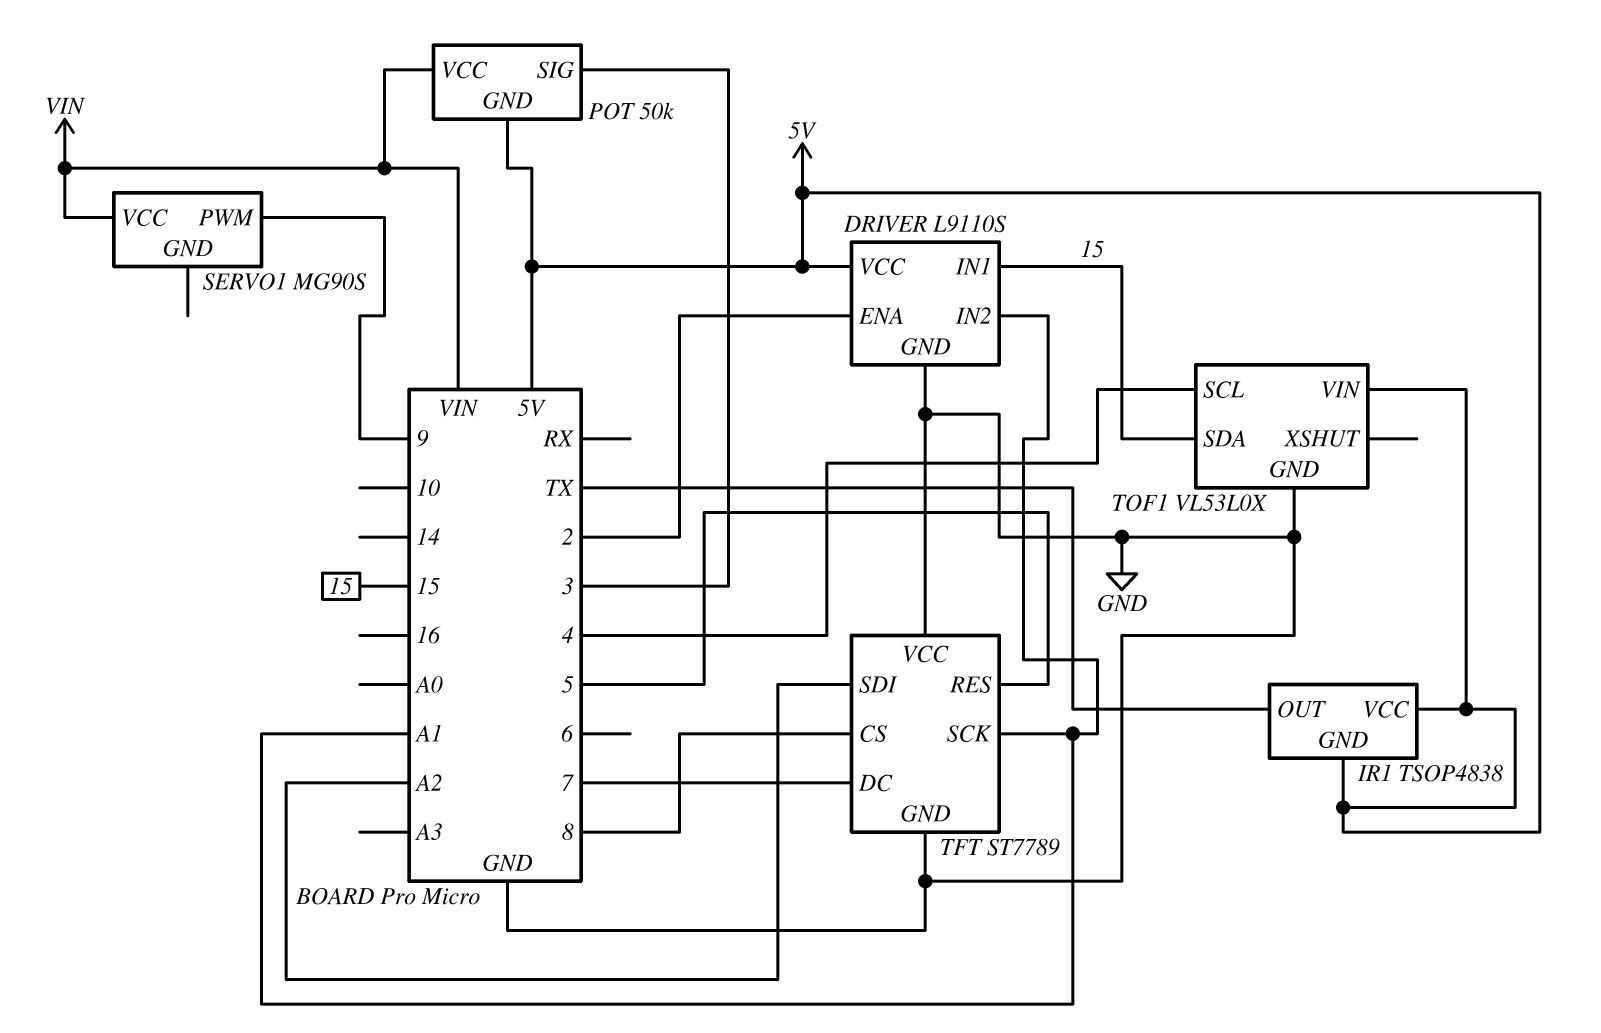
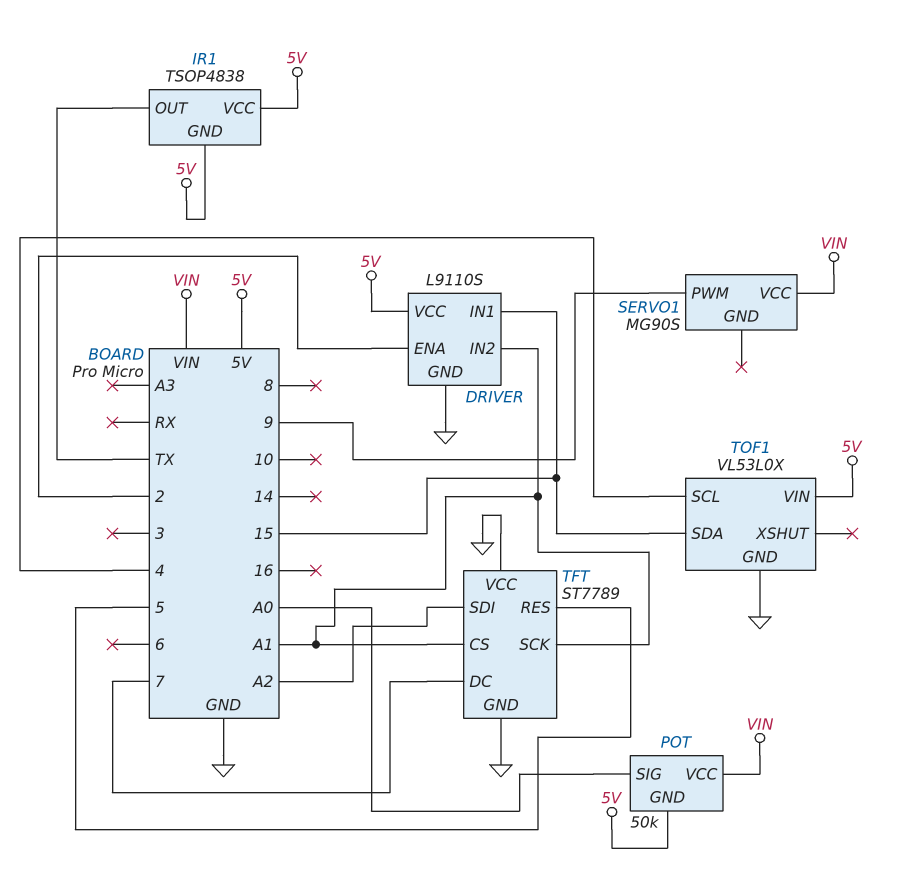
POT pin SIG: 3 -> A0
TFT pin CS: 8 -> A1

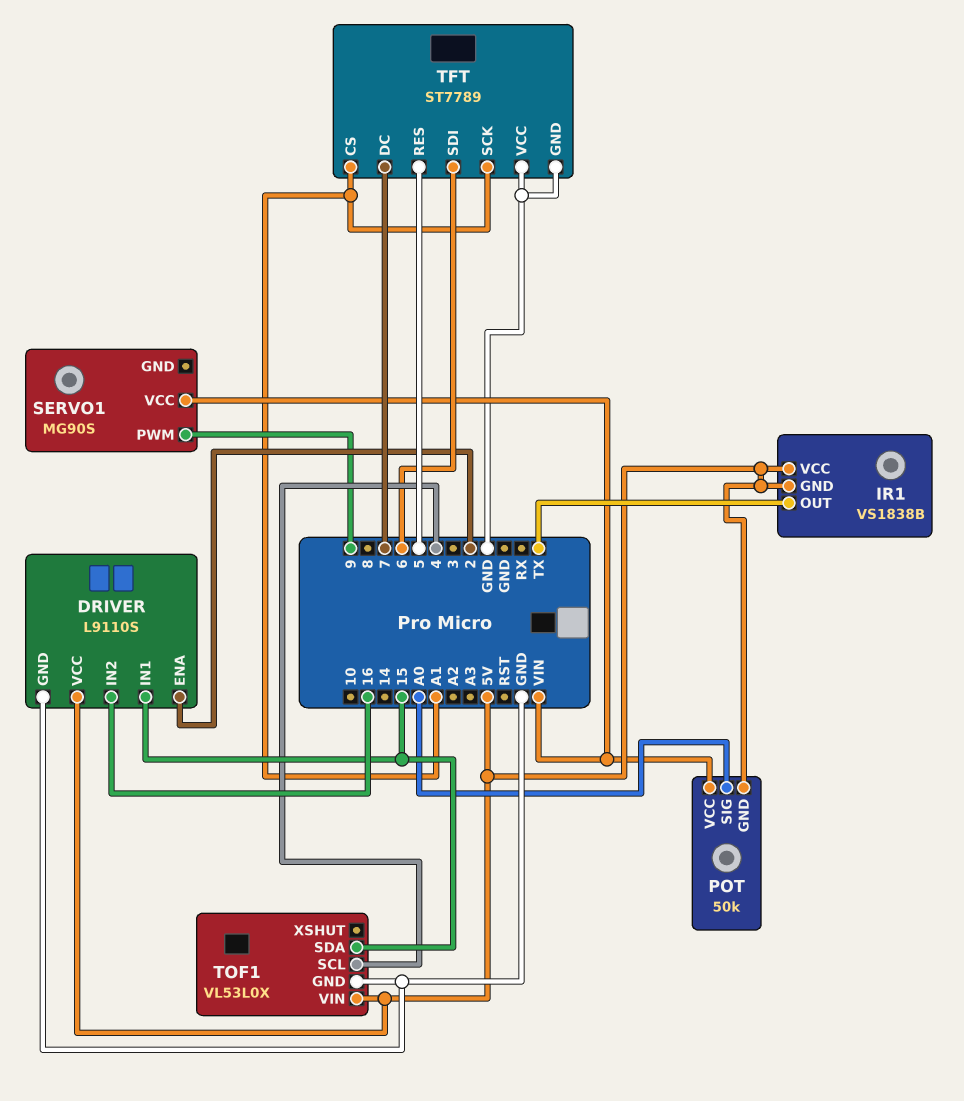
DRIVER pin IN2: A1 -> 16
IR1: TSOP4838 -> VS1838B
TFT pin SDI: A2 -> 6

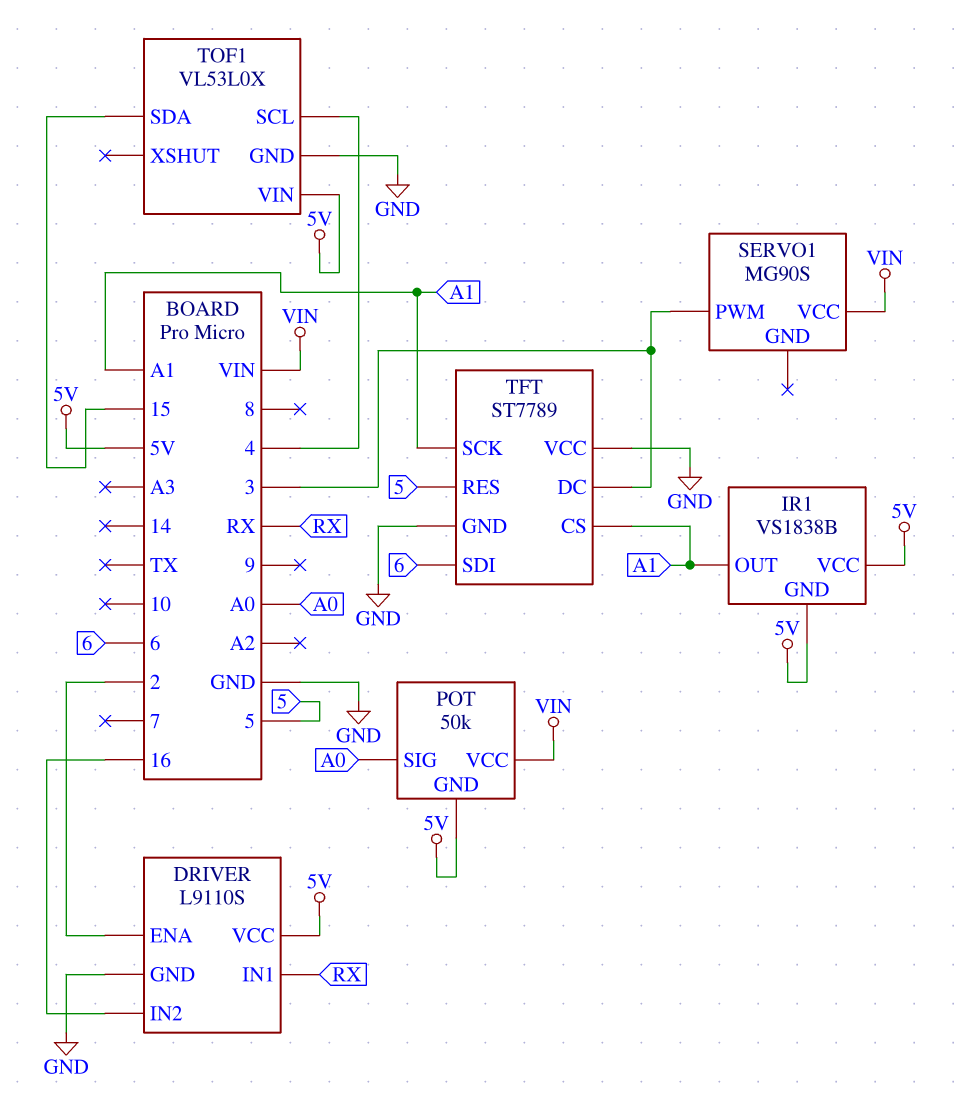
DRIVER pin IN1: 15 -> RX
IR1 pin OUT: TX -> A1
SERVO1 pin PWM: 9 -> 3
TFT pin DC: 7 -> 3

